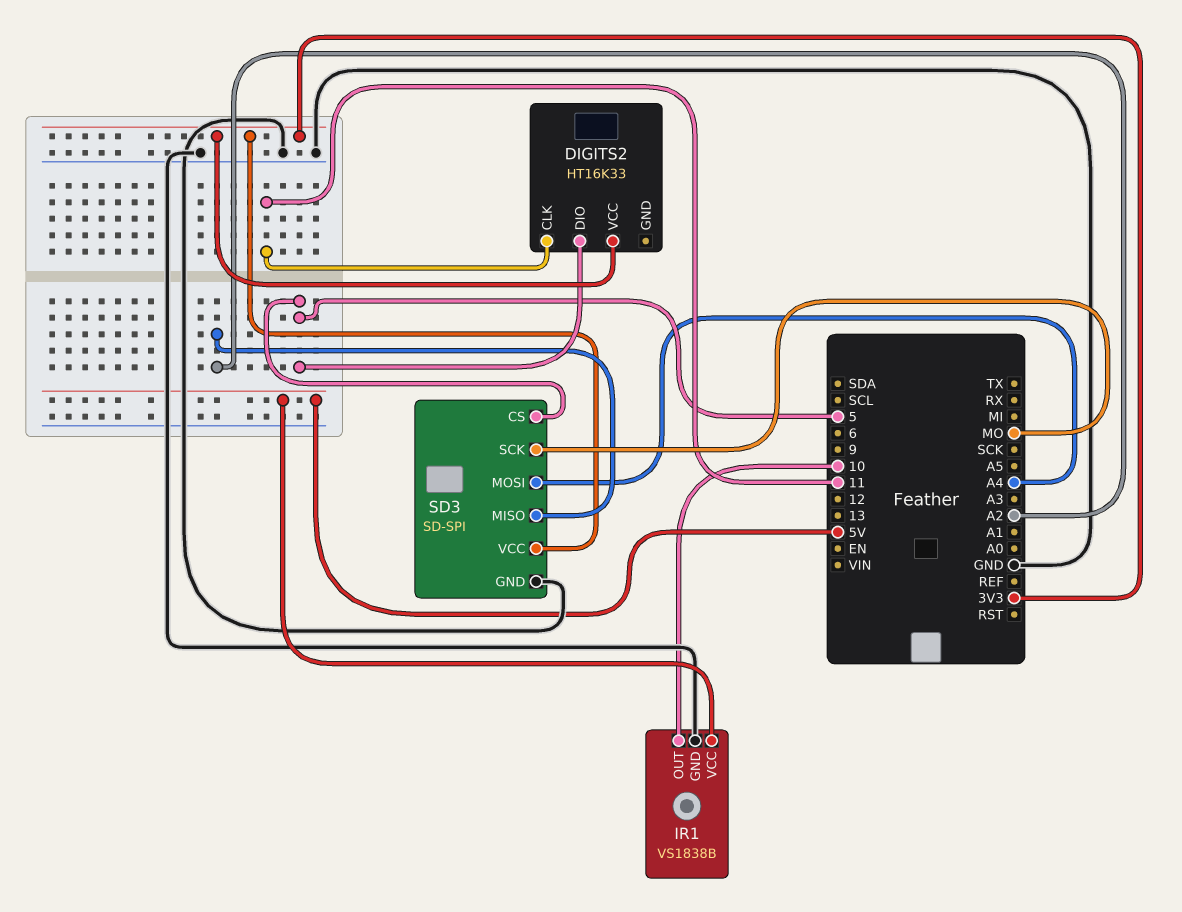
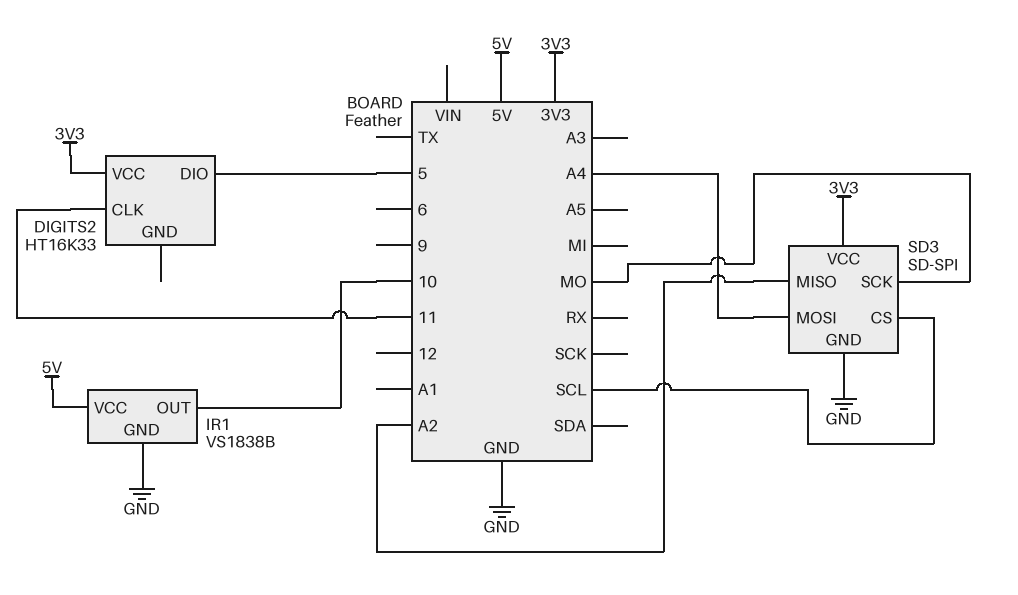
SD3 pin CS: 5 -> SCL

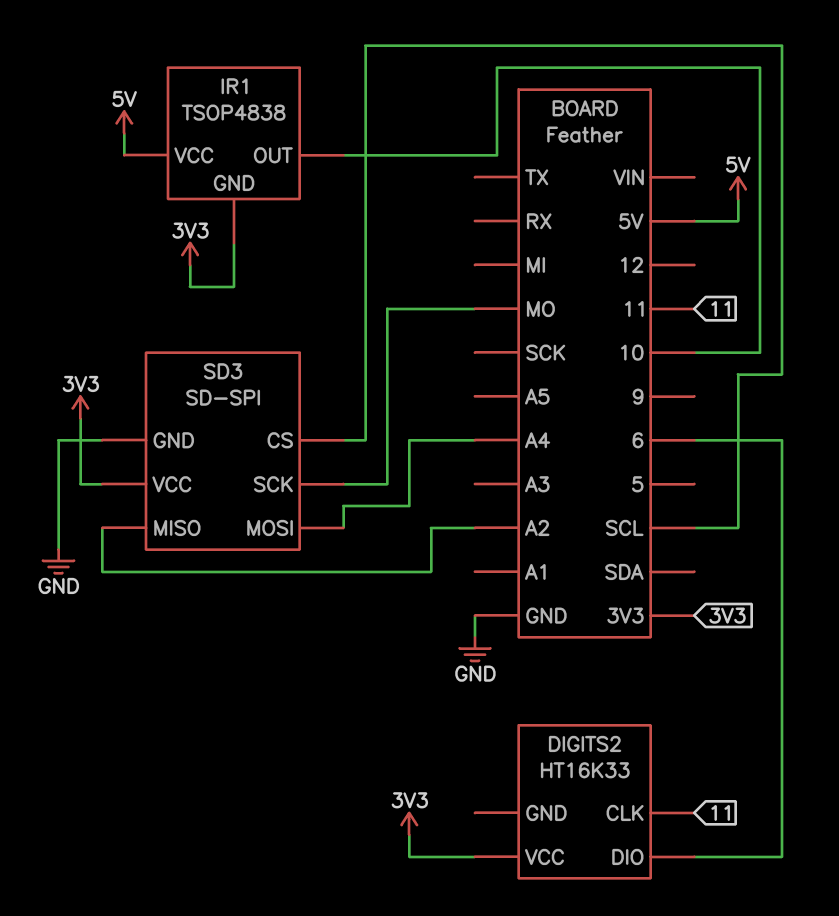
DIGITS2 pin DIO: 5 -> 6
IR1: VS1838B -> TSOP4838
IR1 pin GND: GND -> 3V3

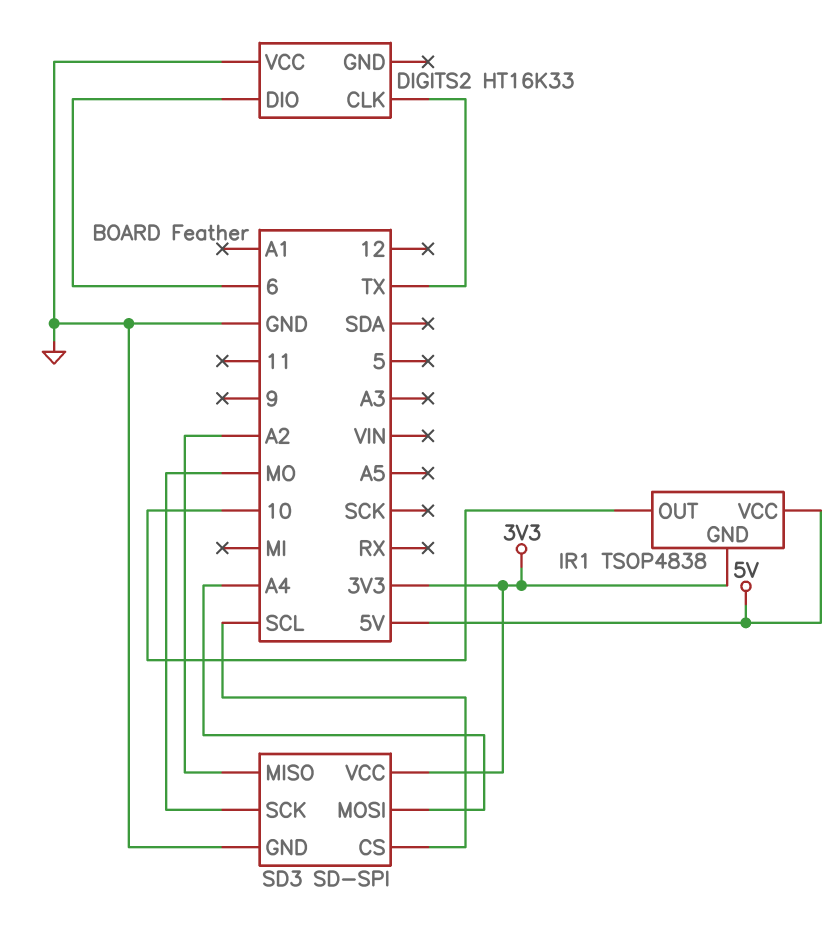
DIGITS2 pin CLK: 11 -> TX
DIGITS2 pin VCC: 3V3 -> GND

